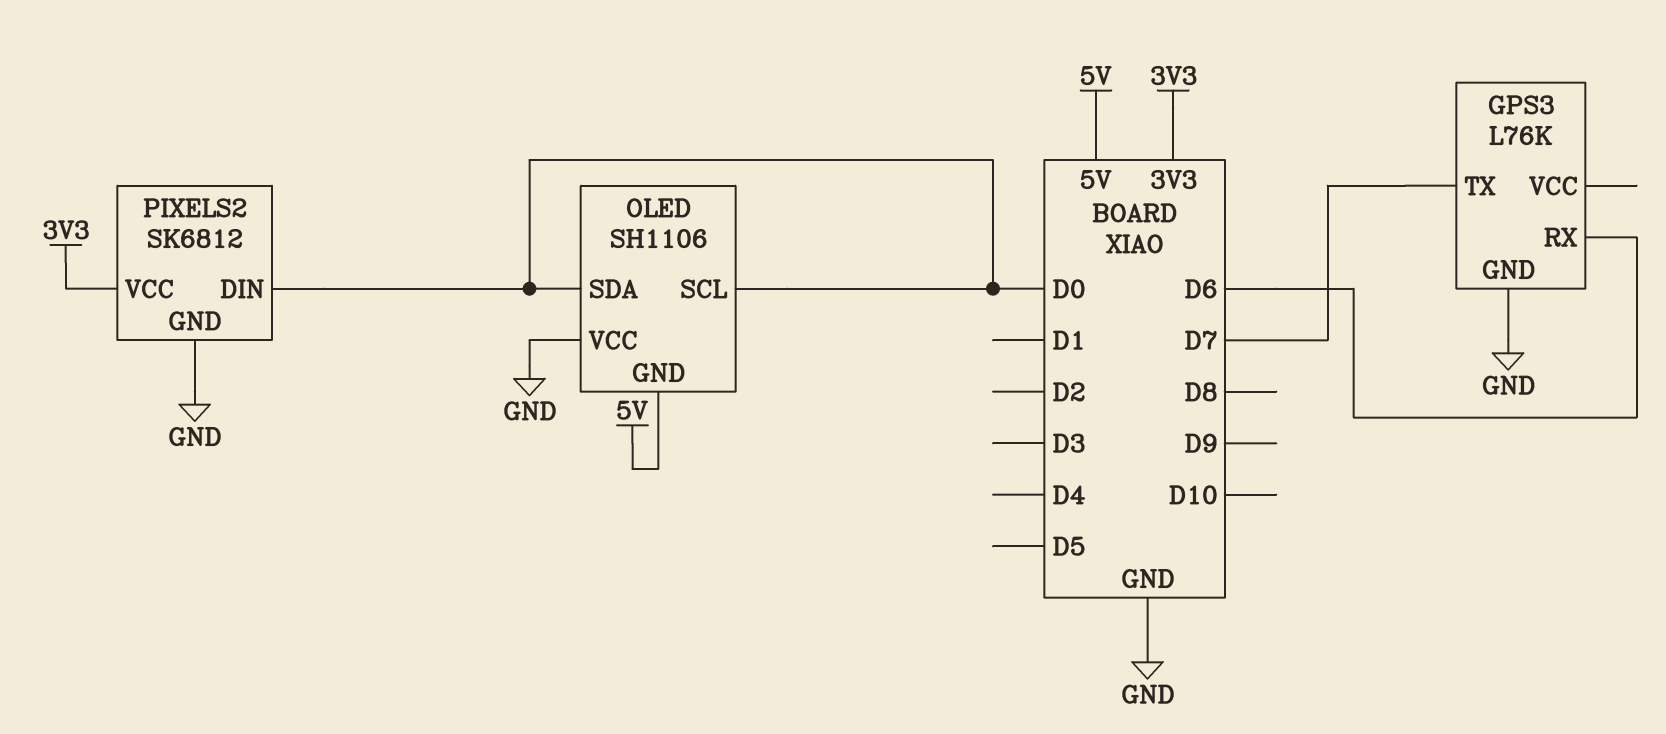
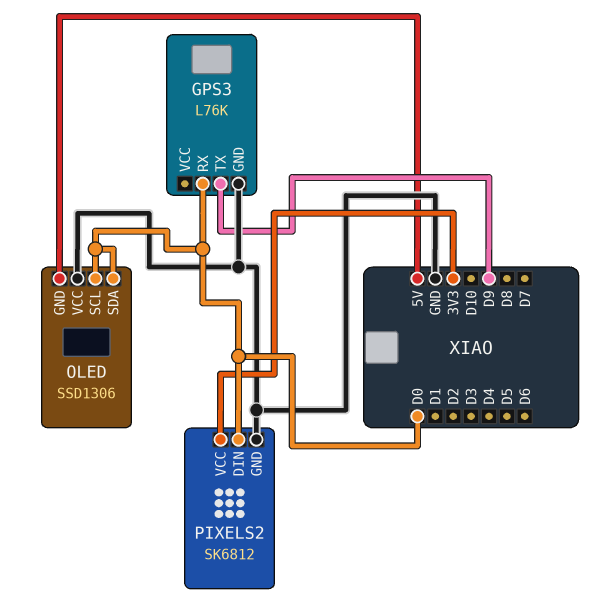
GPS3 pin RX: D6 -> D0
GPS3 pin TX: D7 -> D9
OLED: SH1106 -> SSD1306

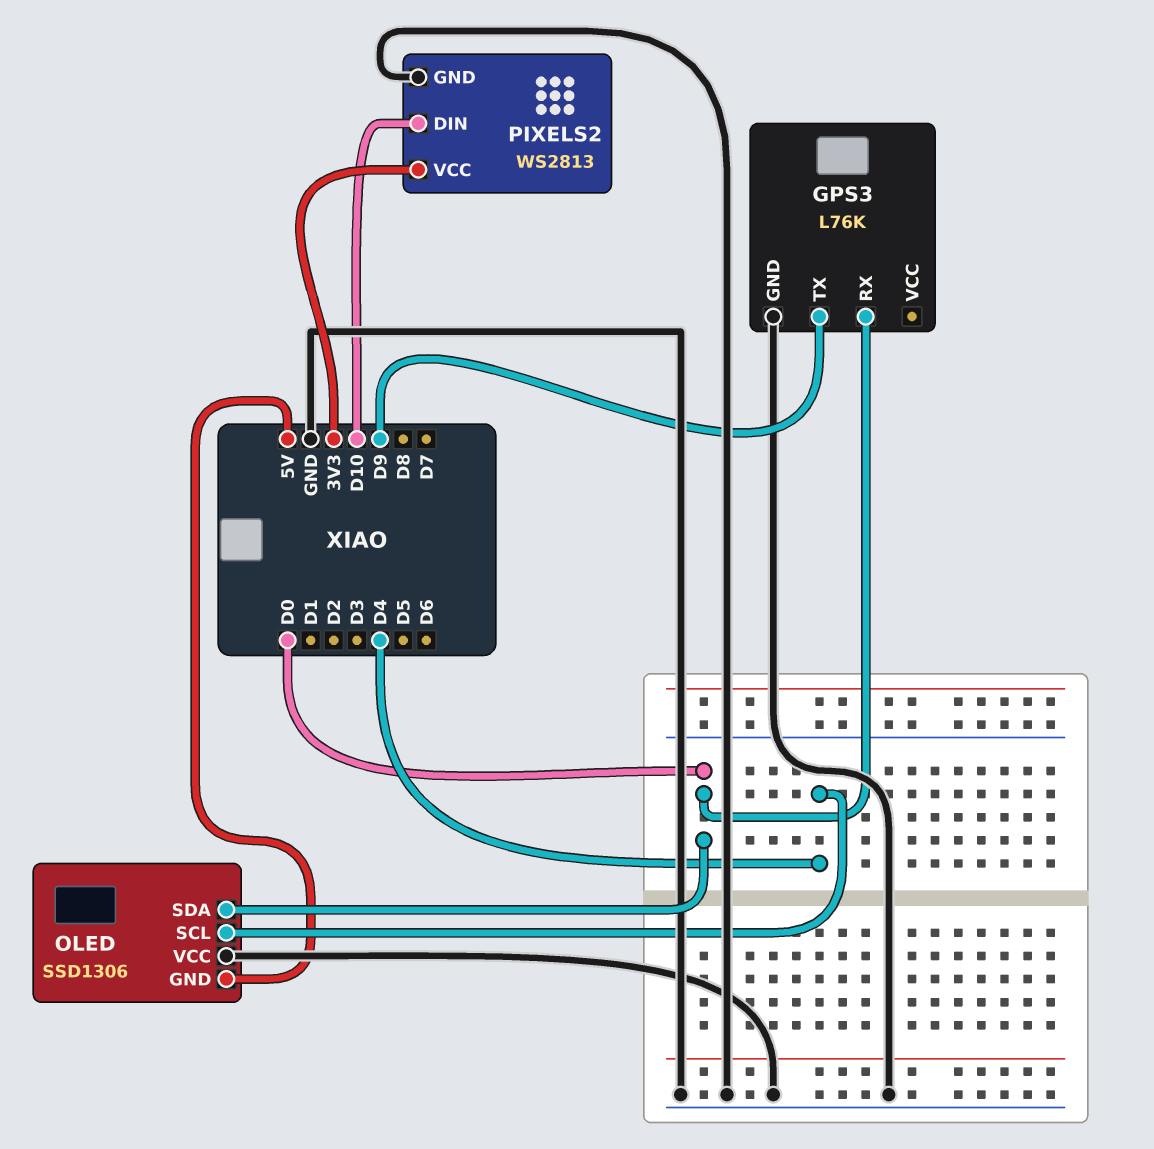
OLED pin SCL: D0 -> D4
PIXELS2: SK6812 -> WS2813
PIXELS2 pin DIN: D0 -> D10

